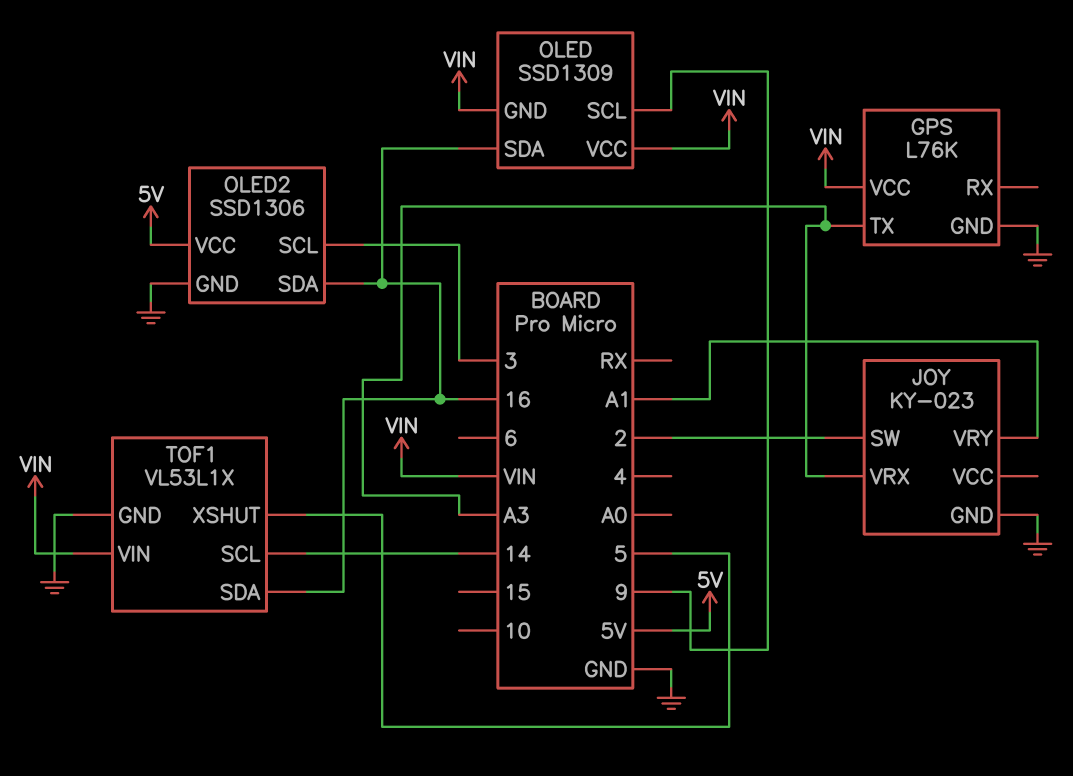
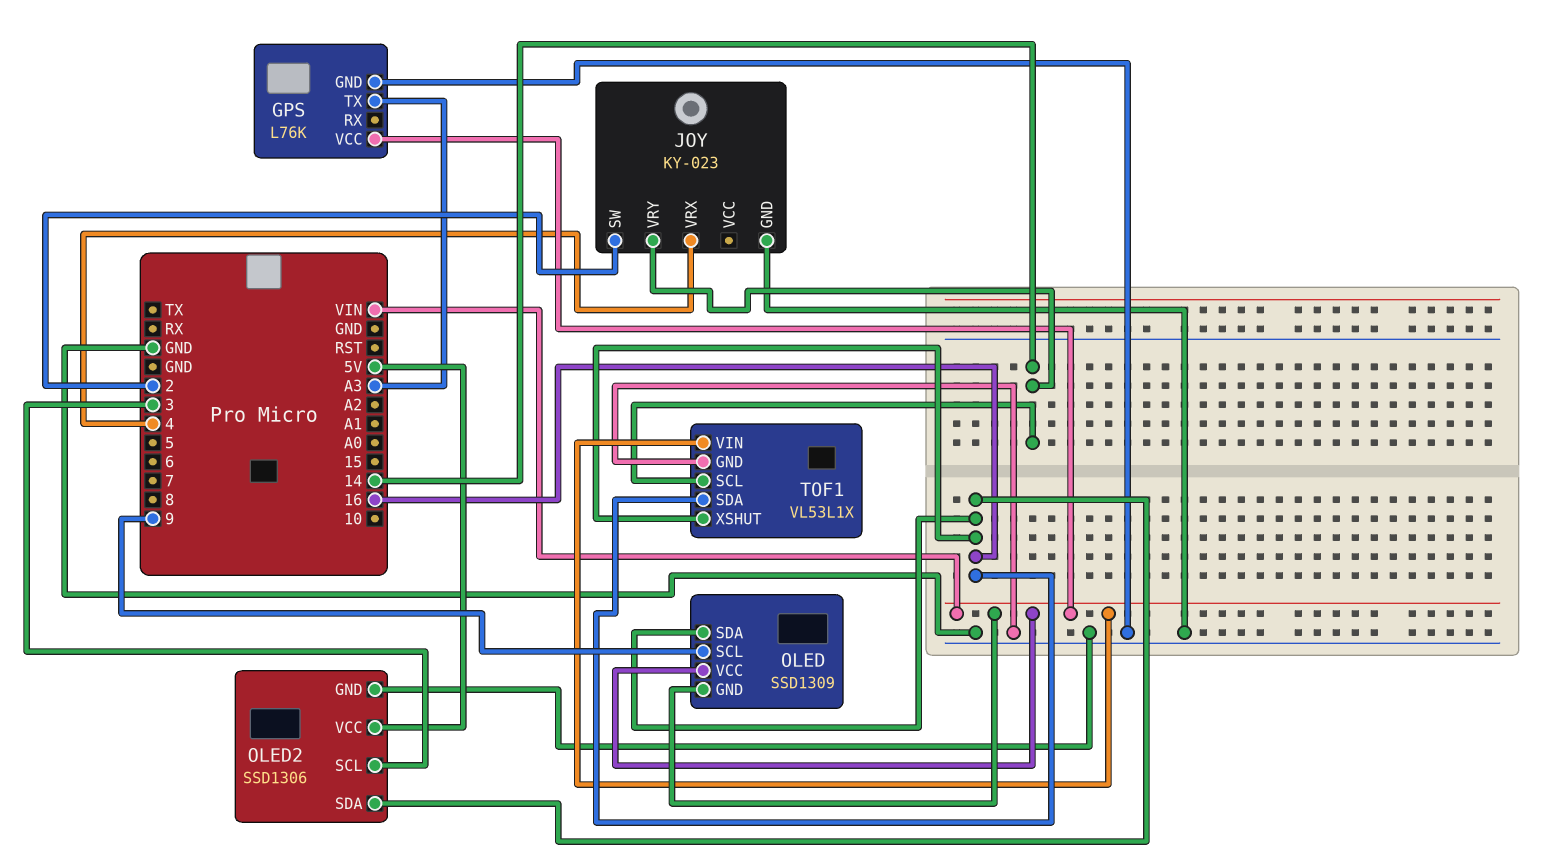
JOY pin VRX: A3 -> 4
JOY pin VRY: A1 -> 14
TOF1 pin XSHUT: 5 -> 16

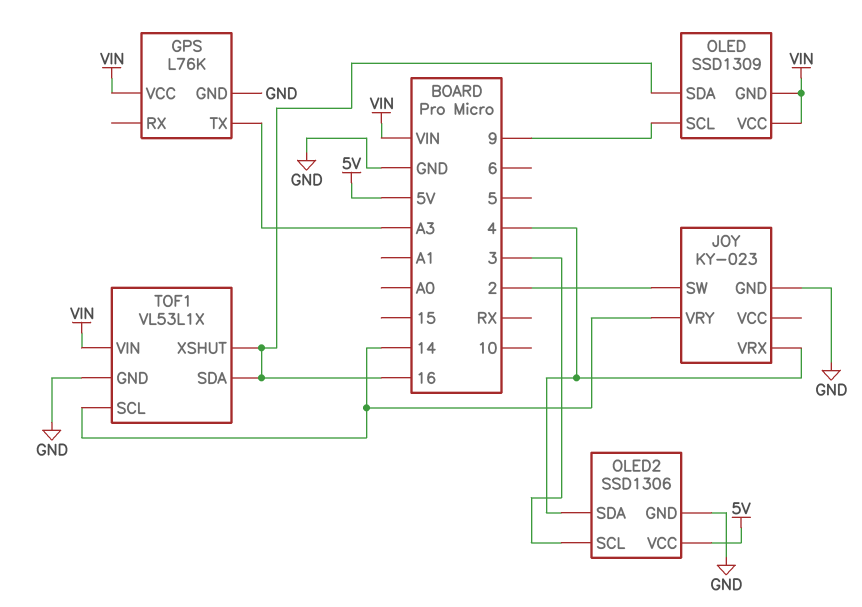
OLED2 pin SDA: 16 -> 4

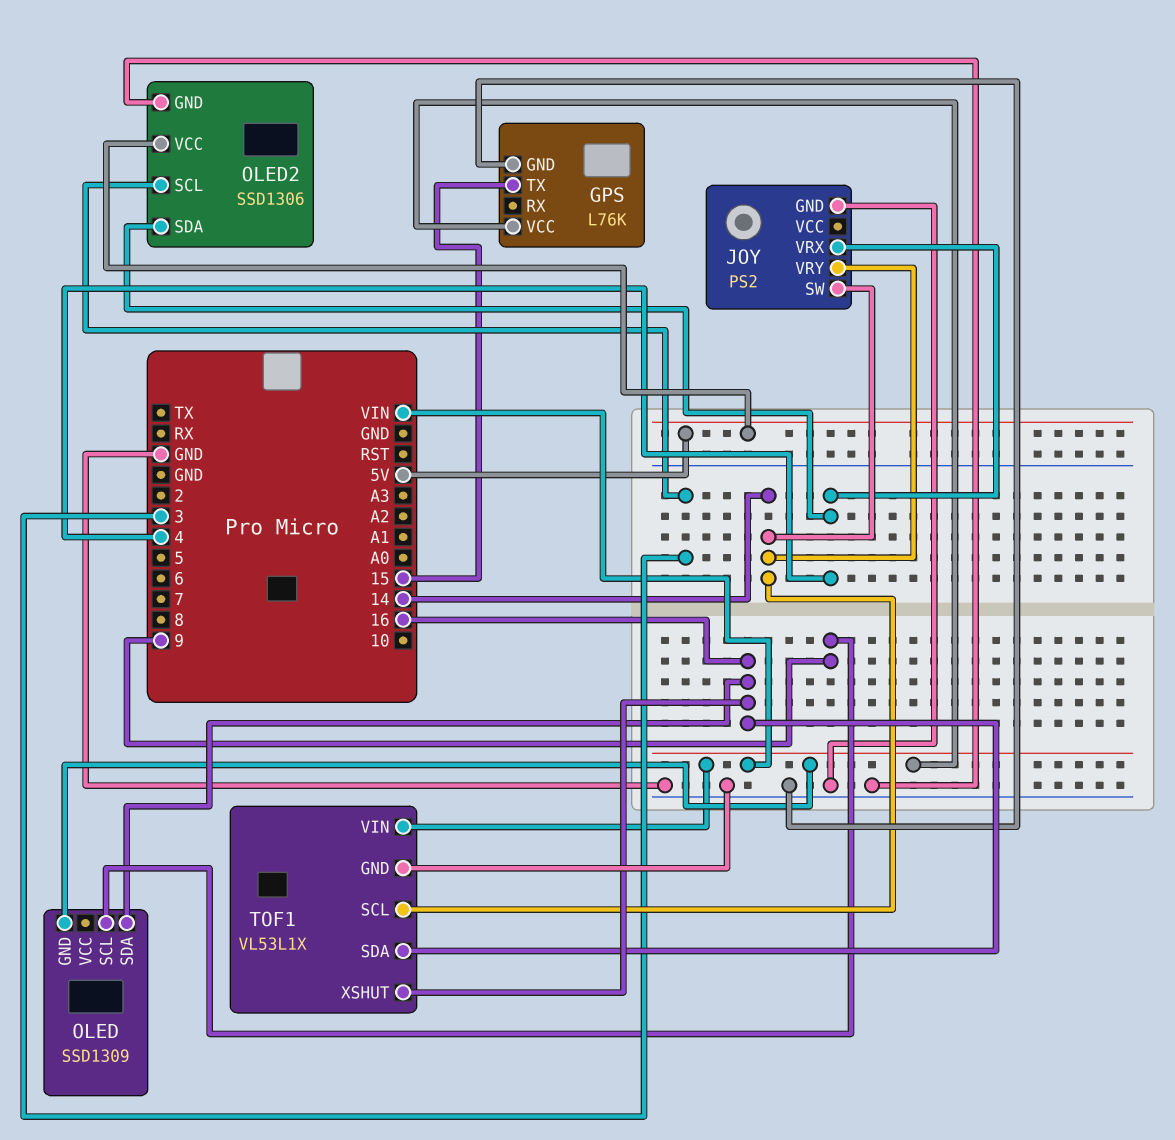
GPS pin TX: A3 -> 15
JOY: KY-023 -> PS2
JOY pin SW: 2 -> 14
OLED pin VCC: VIN -> none

